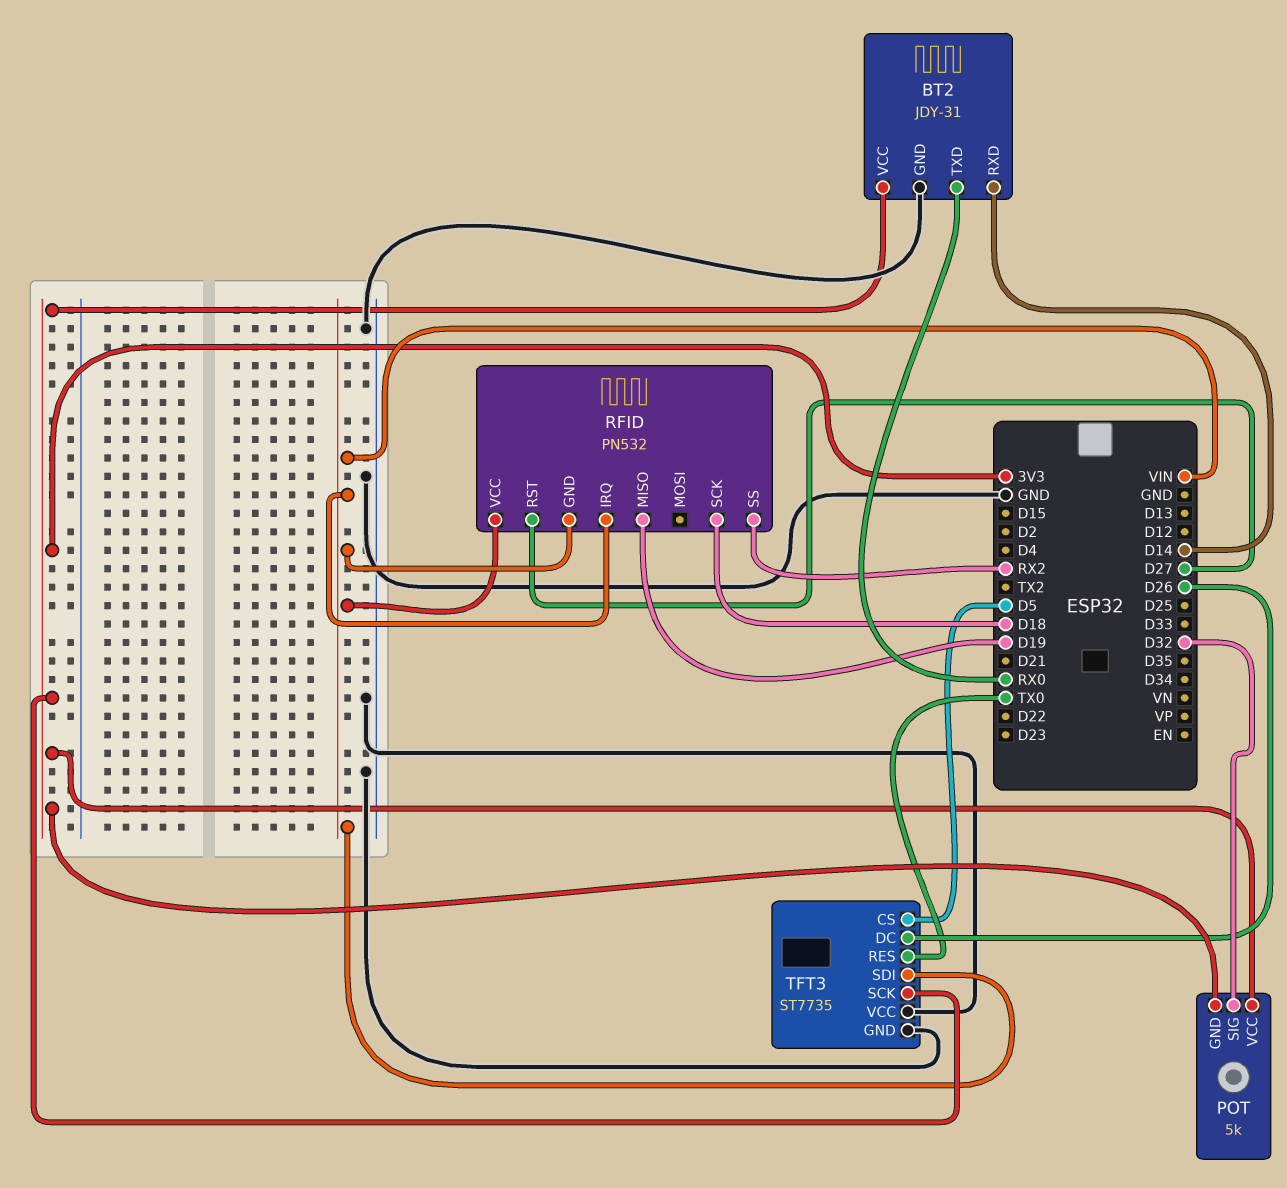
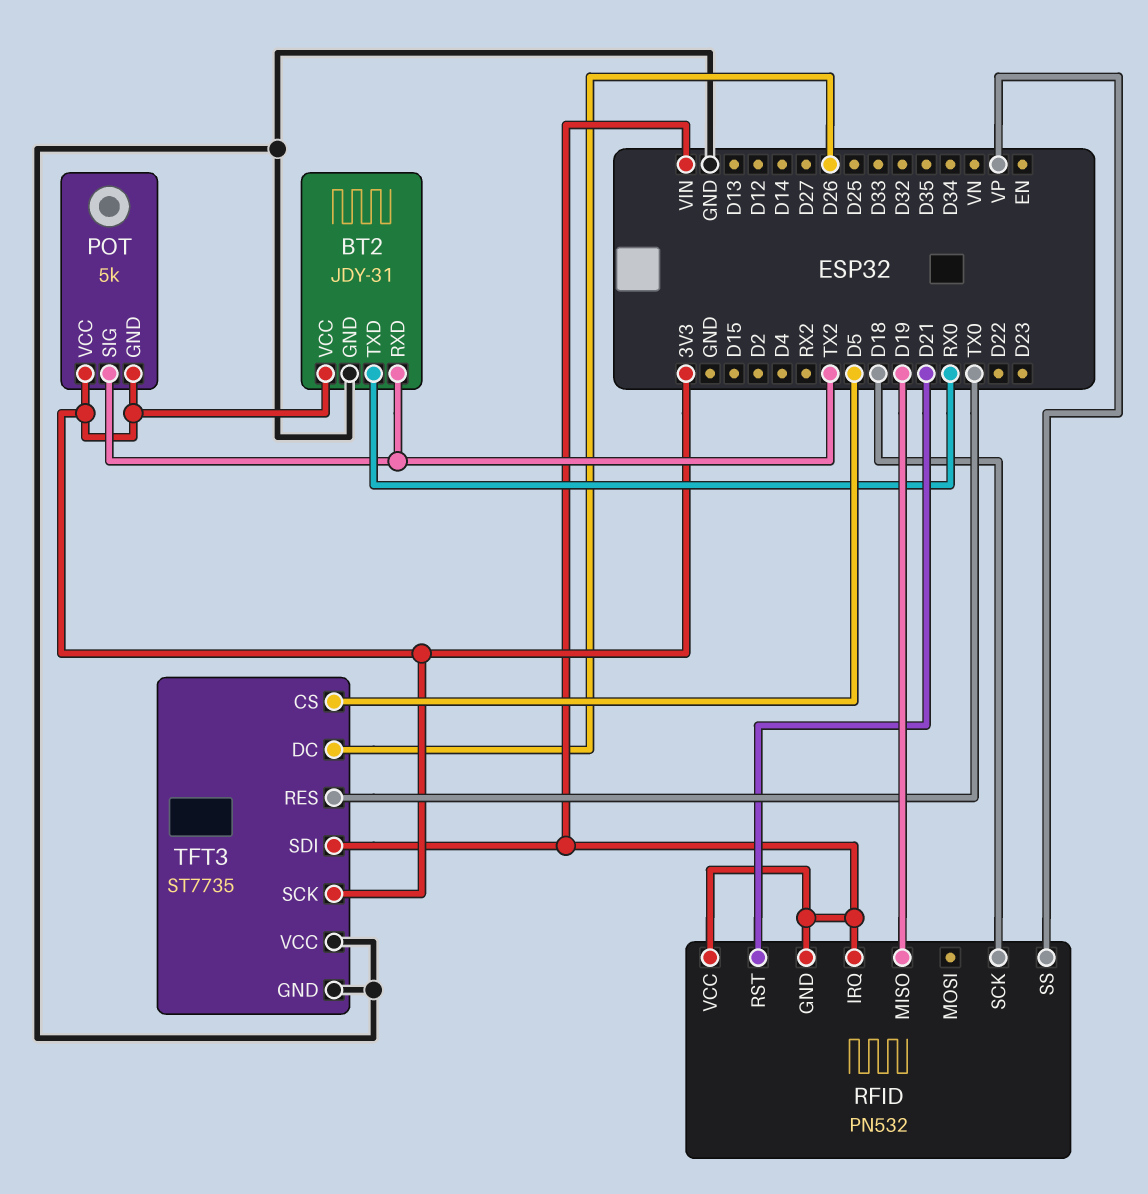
BT2 pin RXD: D14 -> TX2
POT pin SIG: D32 -> TX2
RFID pin RST: D27 -> D21
RFID pin SS: RX2 -> VP

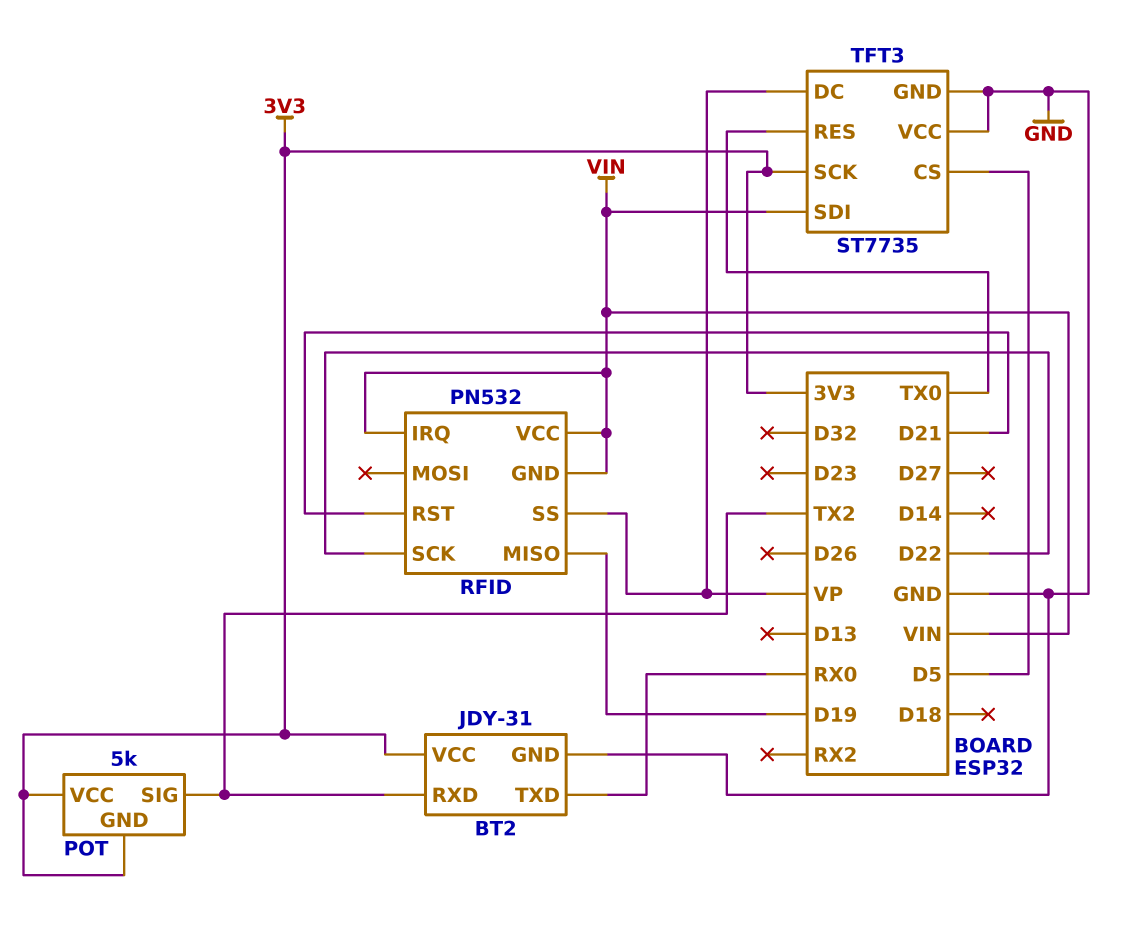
RFID pin SCK: D18 -> D22
TFT3 pin DC: D26 -> VP

